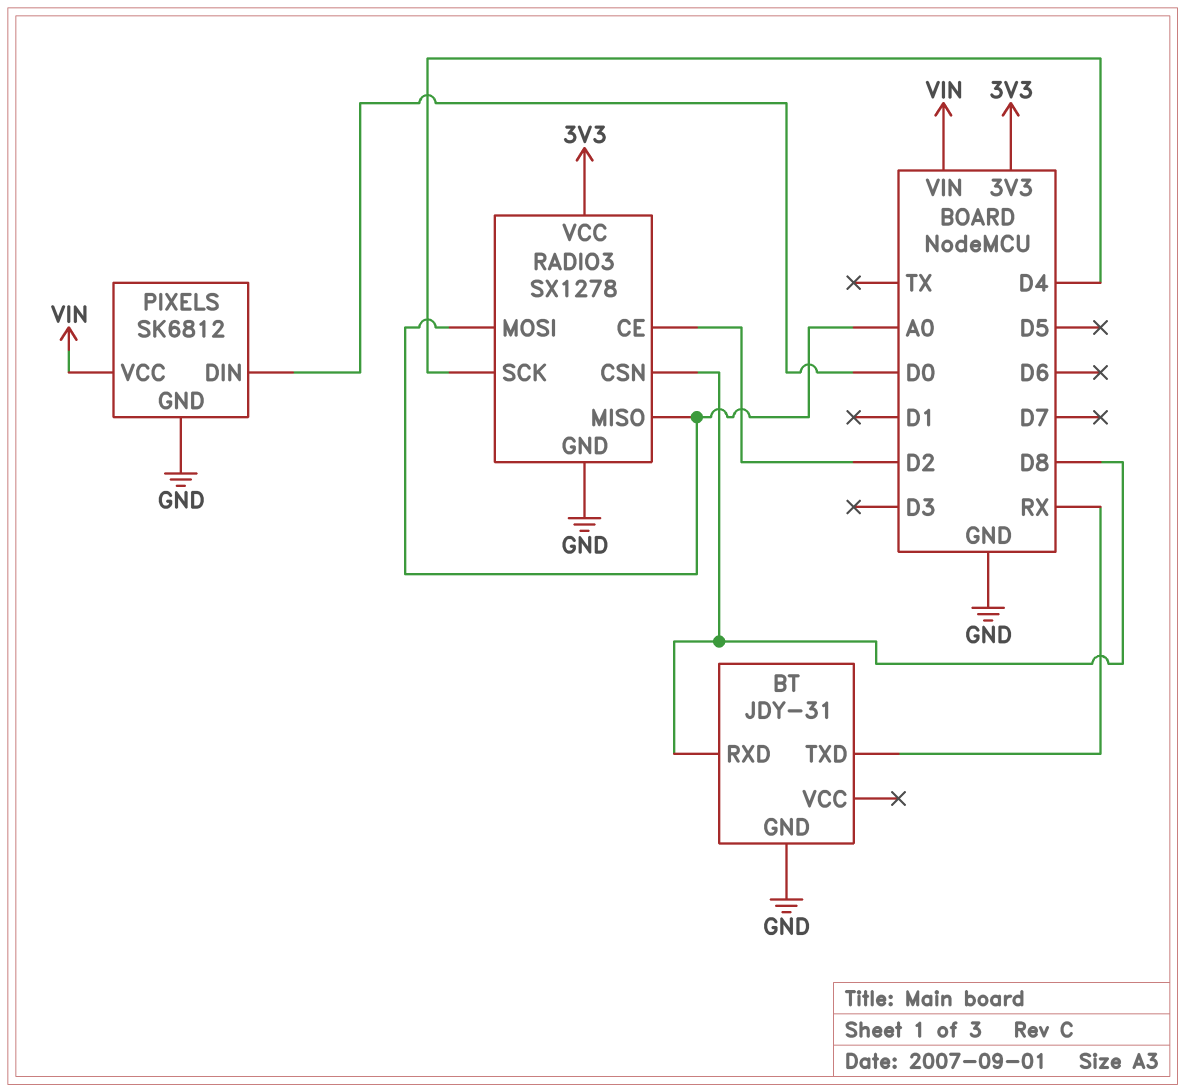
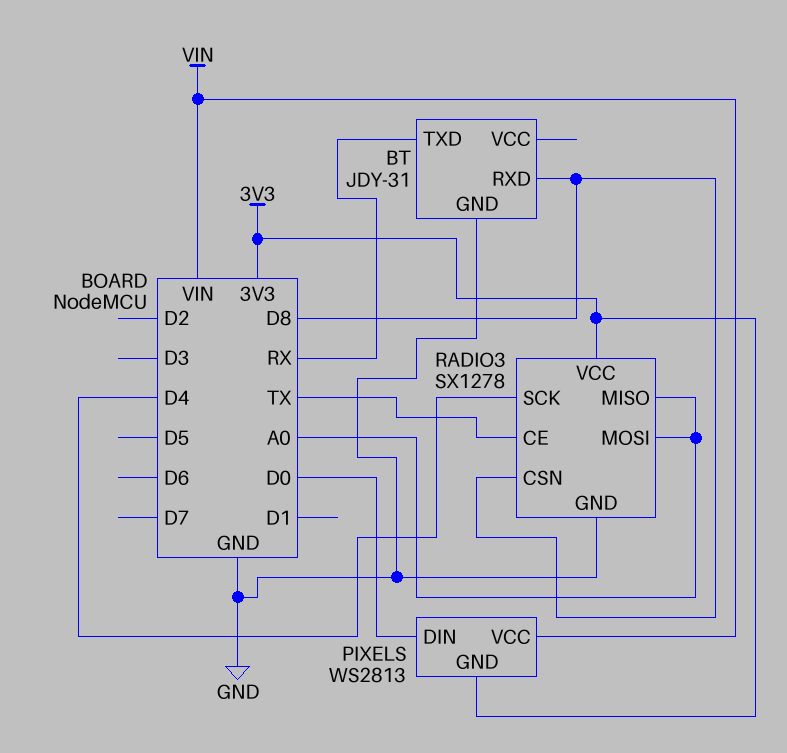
PIXELS: SK6812 -> WS2813
PIXELS pin GND: GND -> 3V3
RADIO3 pin CE: D2 -> TX

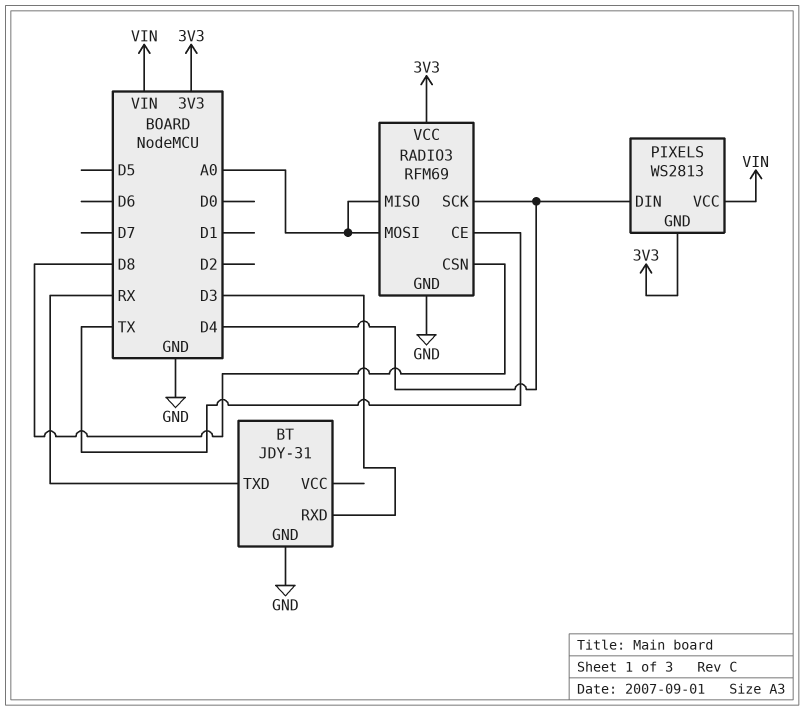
BT pin RXD: D8 -> D3
PIXELS pin DIN: D0 -> D4
RADIO3: SX1278 -> RFM69

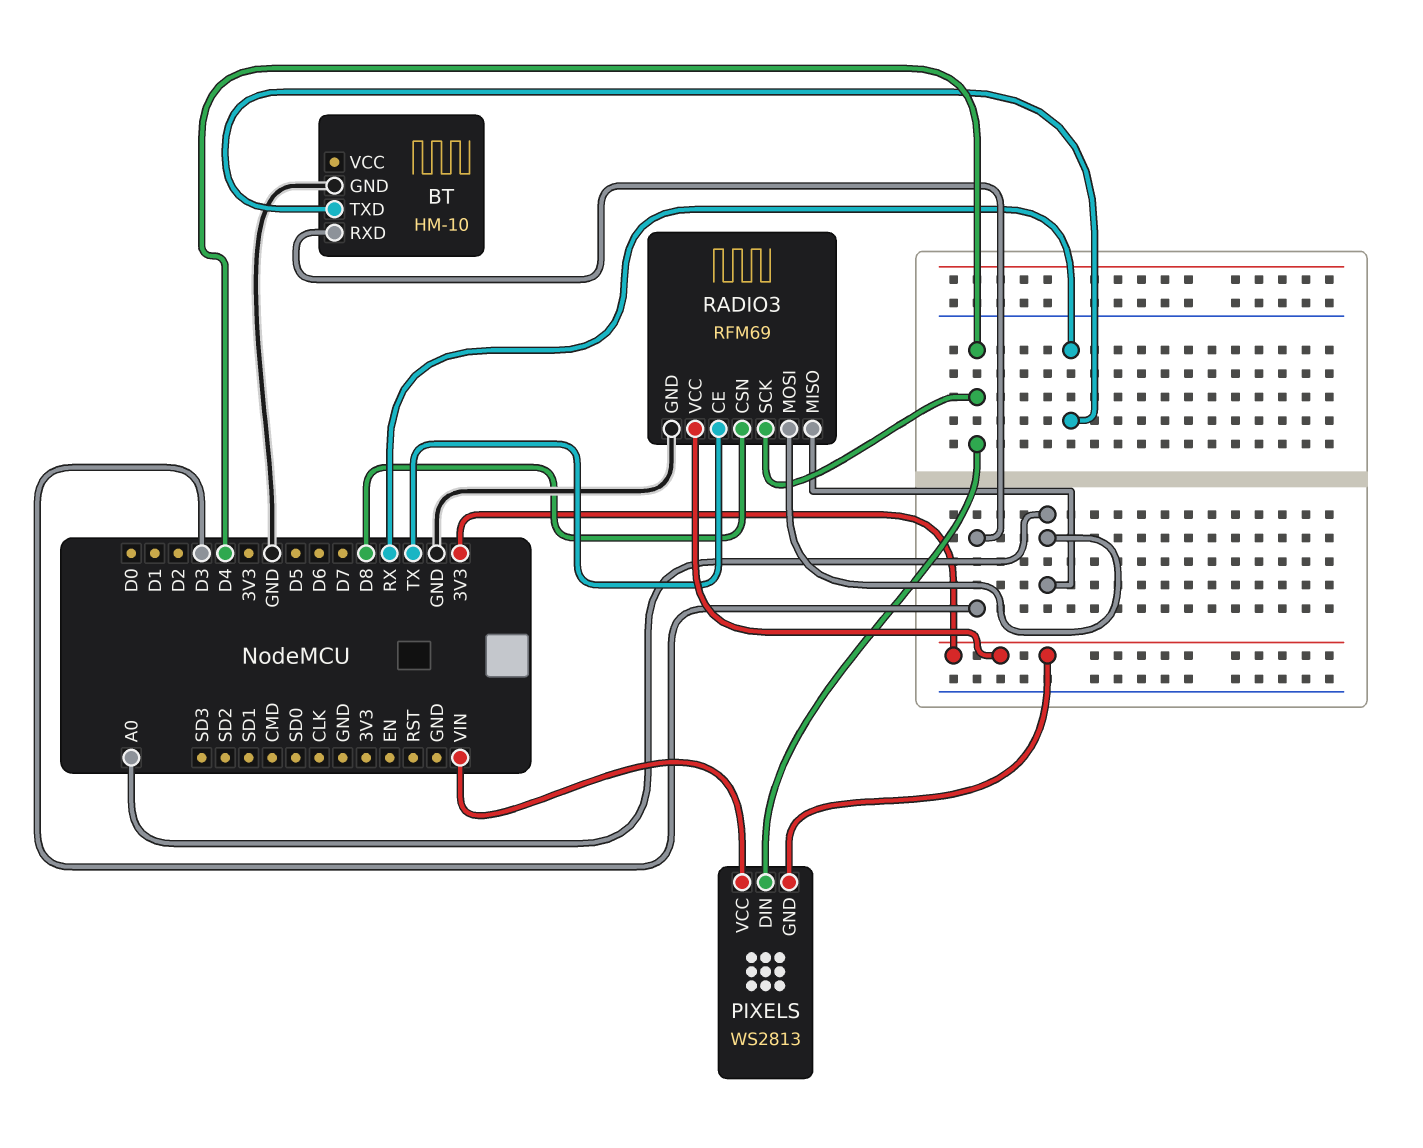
BT: JDY-31 -> HM-10

